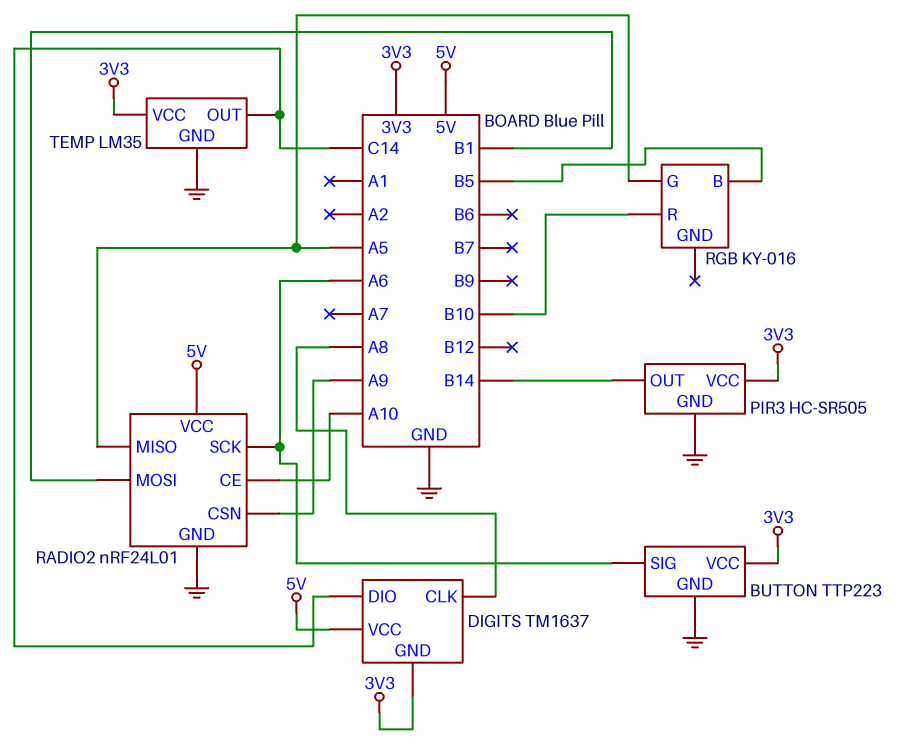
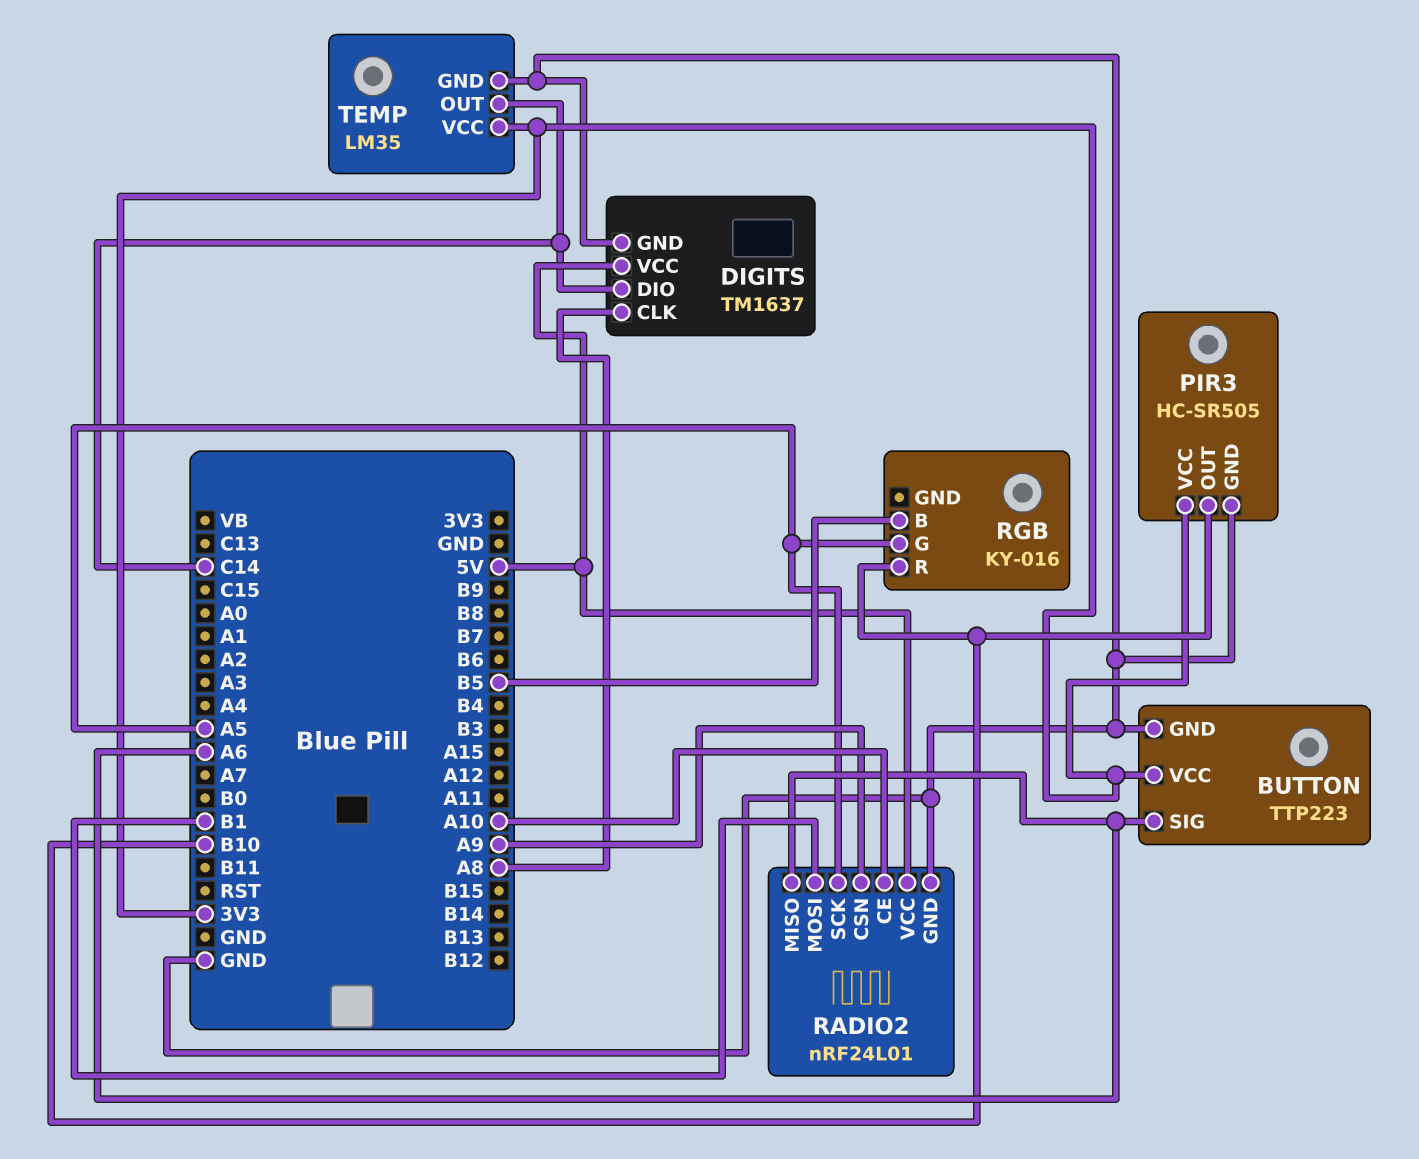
DIGITS pin GND: 3V3 -> GND
PIR3 pin OUT: B14 -> B10
RADIO2 pin MISO: A5 -> A6
RADIO2 pin SCK: A6 -> A5

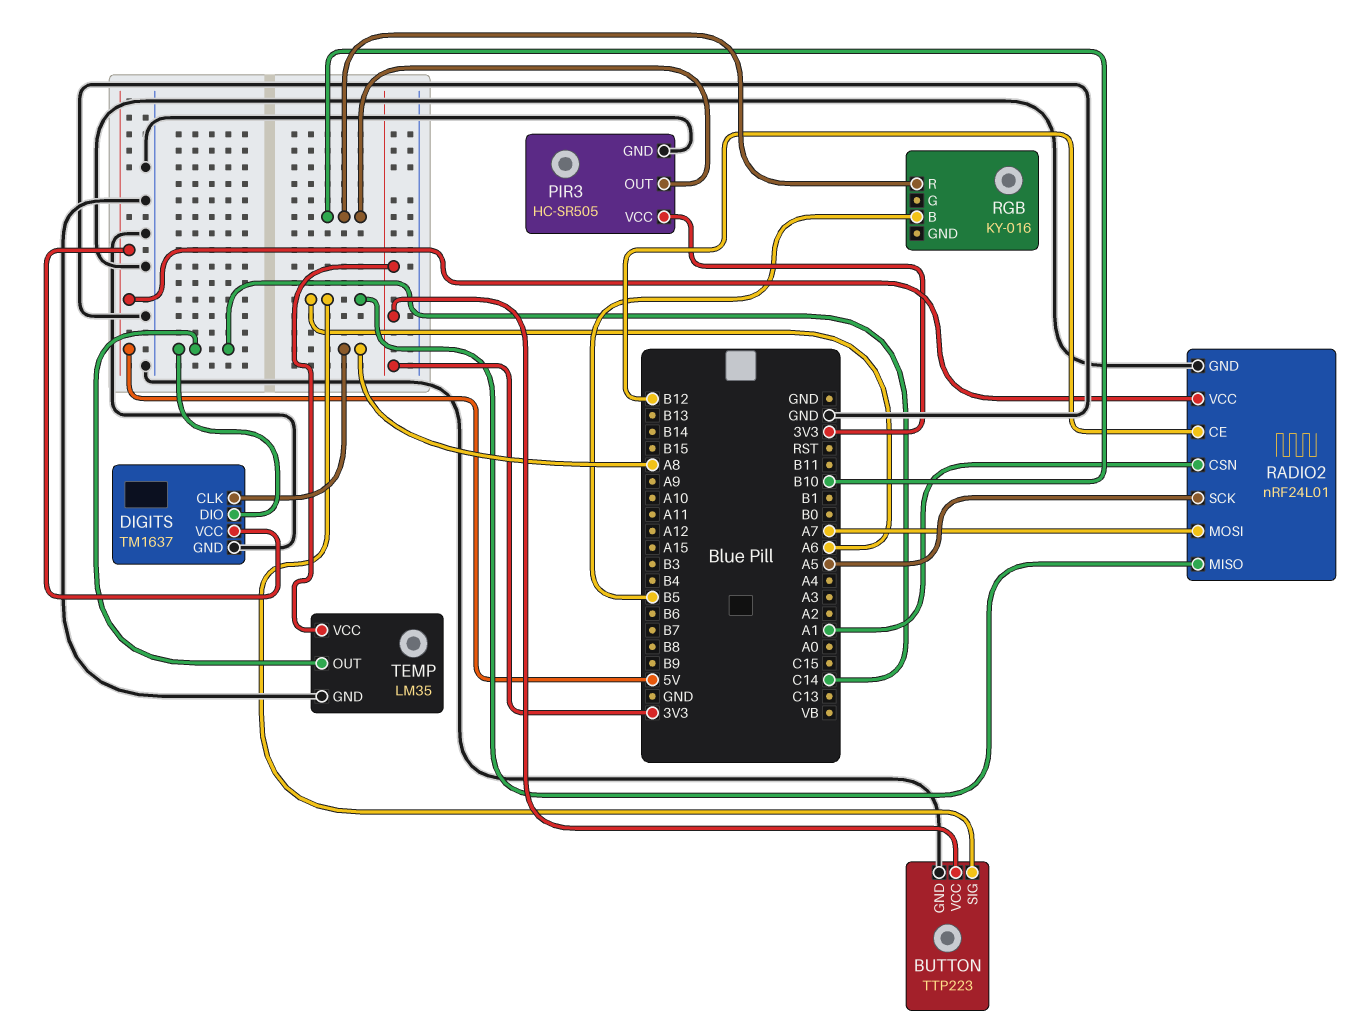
RADIO2 pin CE: A10 -> B12
RADIO2 pin CSN: A9 -> A1
RADIO2 pin MOSI: B1 -> A7
RGB pin G: A5 -> none

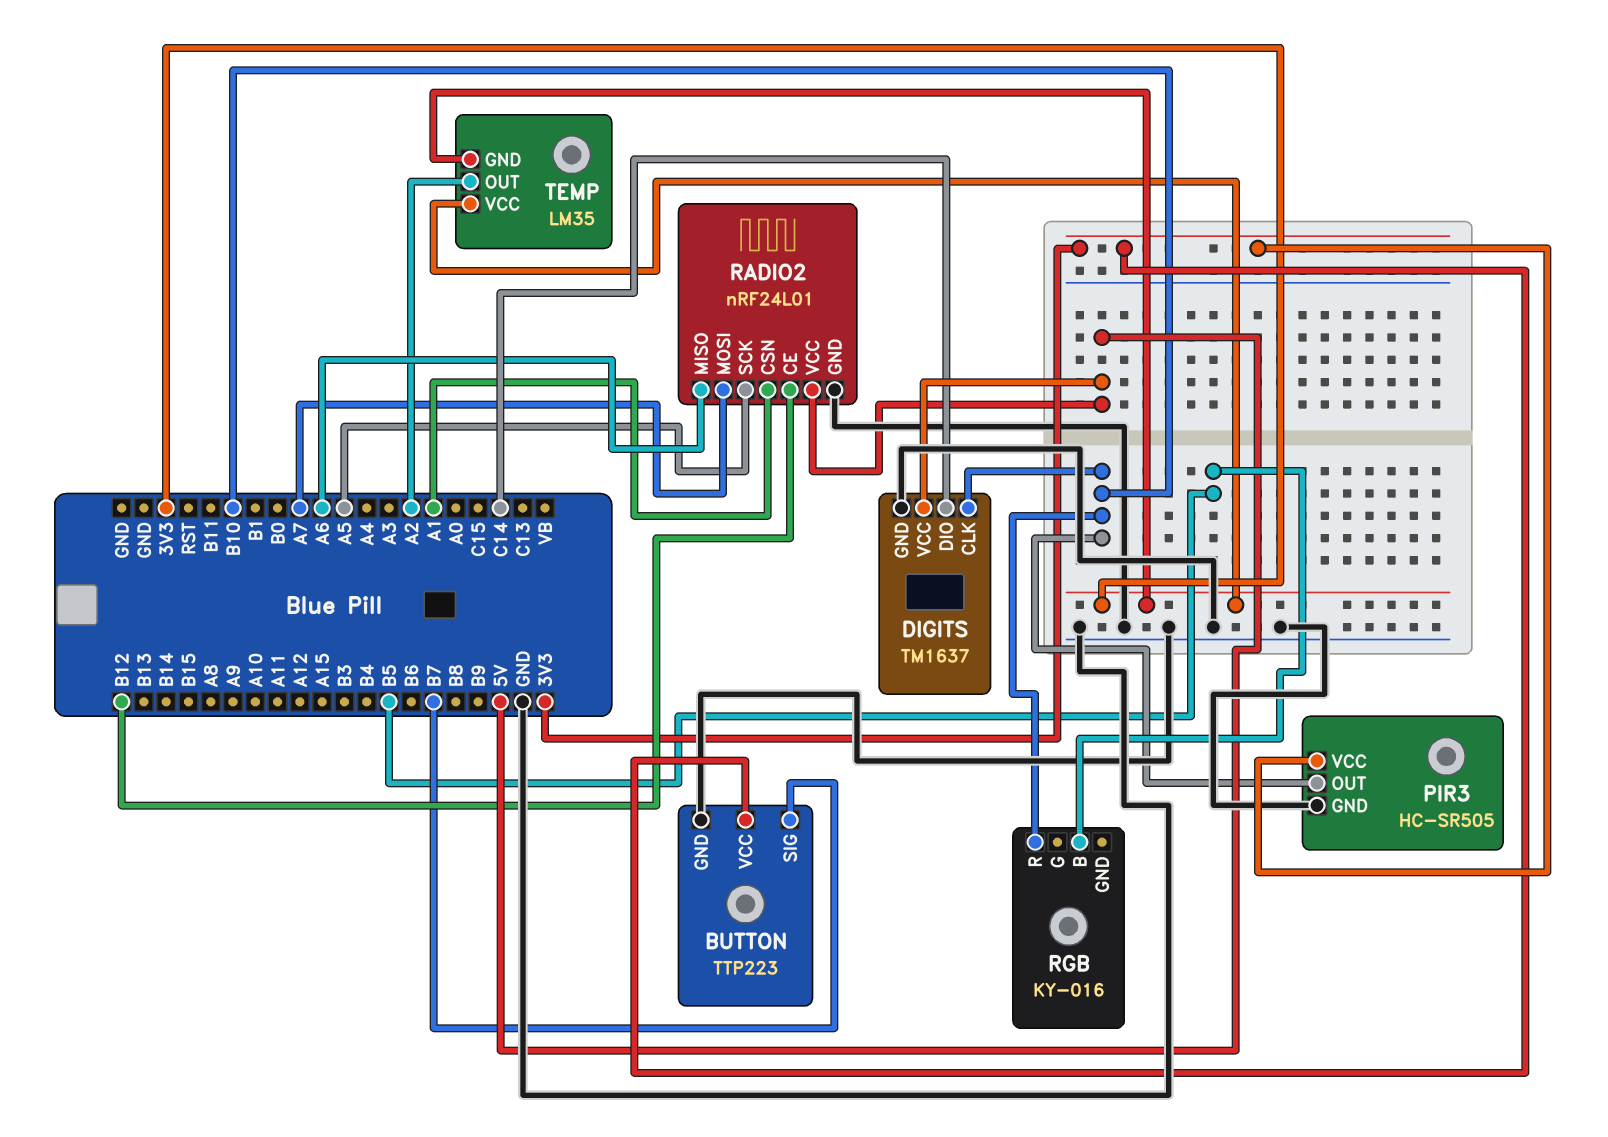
BUTTON pin SIG: A6 -> B7
DIGITS pin CLK: A8 -> B10
TEMP pin GND: GND -> 3V3
TEMP pin OUT: C14 -> A2

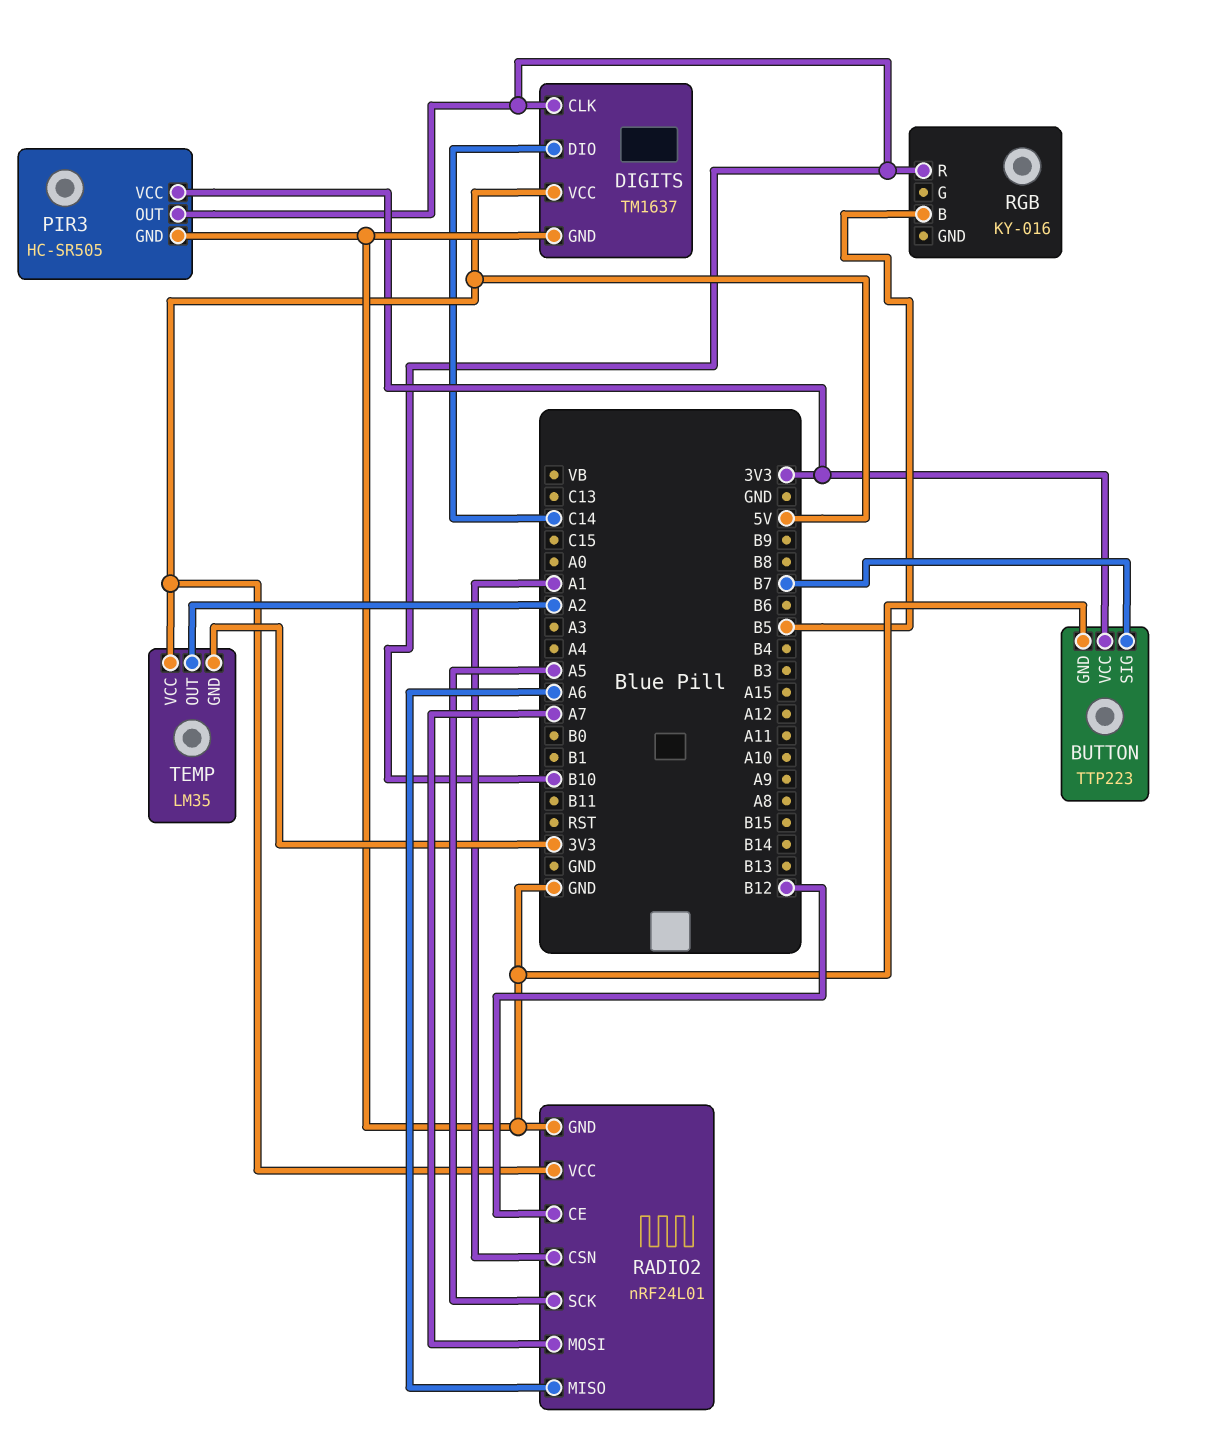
TEMP pin VCC: 3V3 -> 5V

